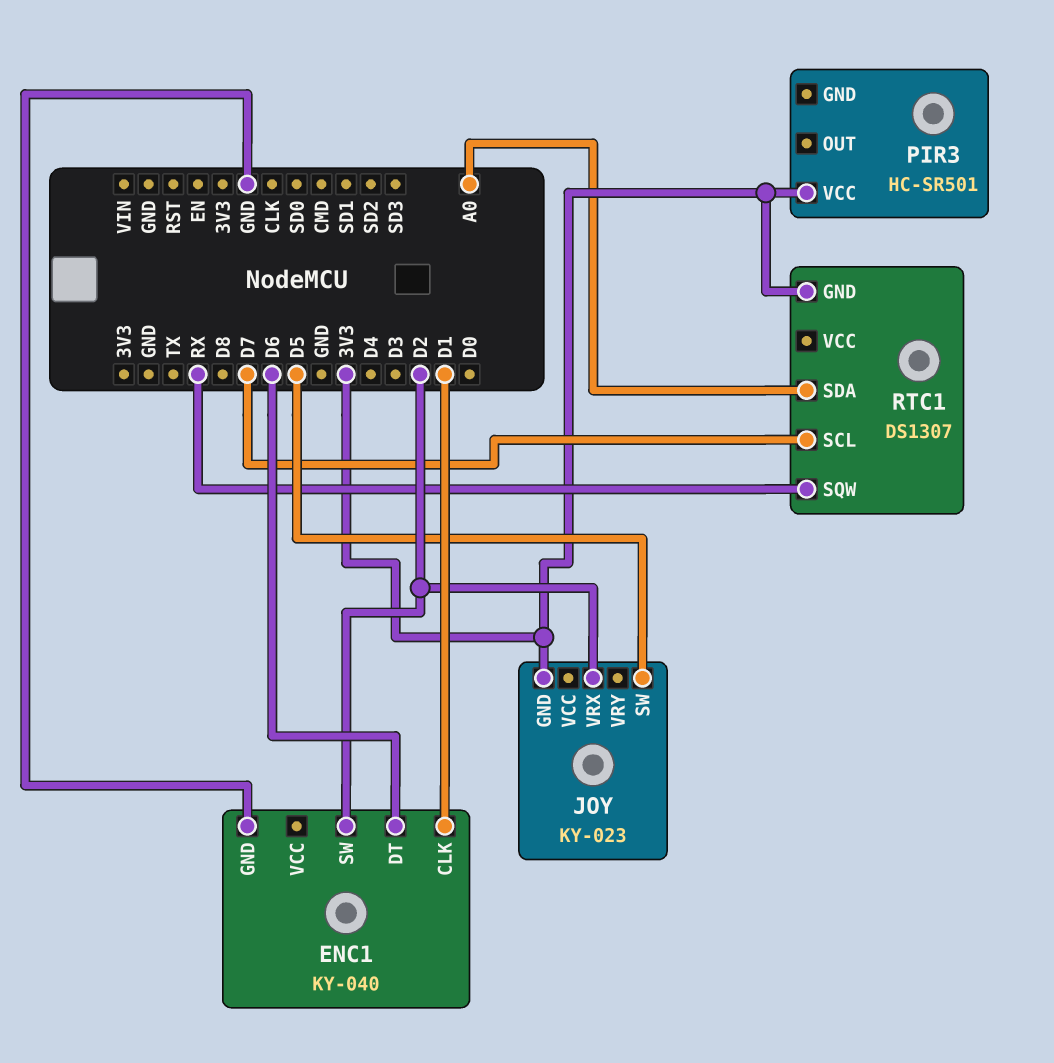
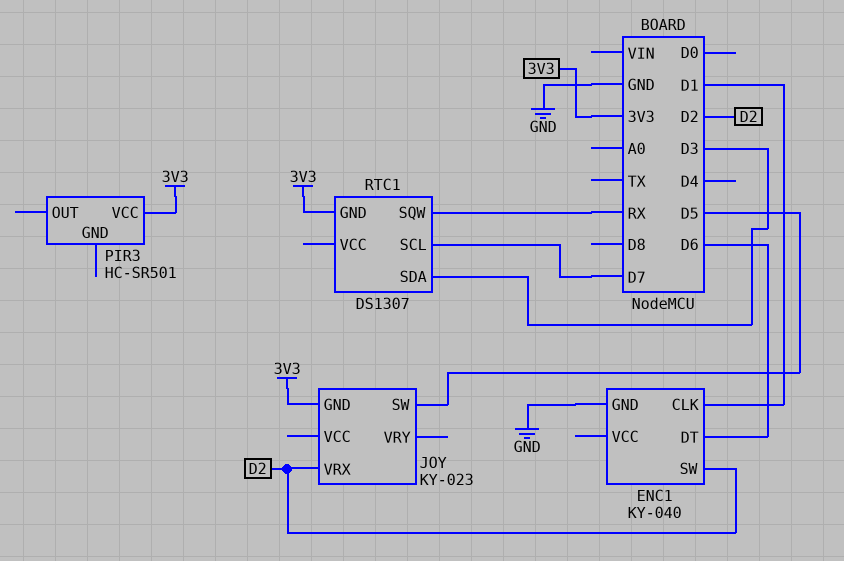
RTC1 pin SDA: A0 -> D3

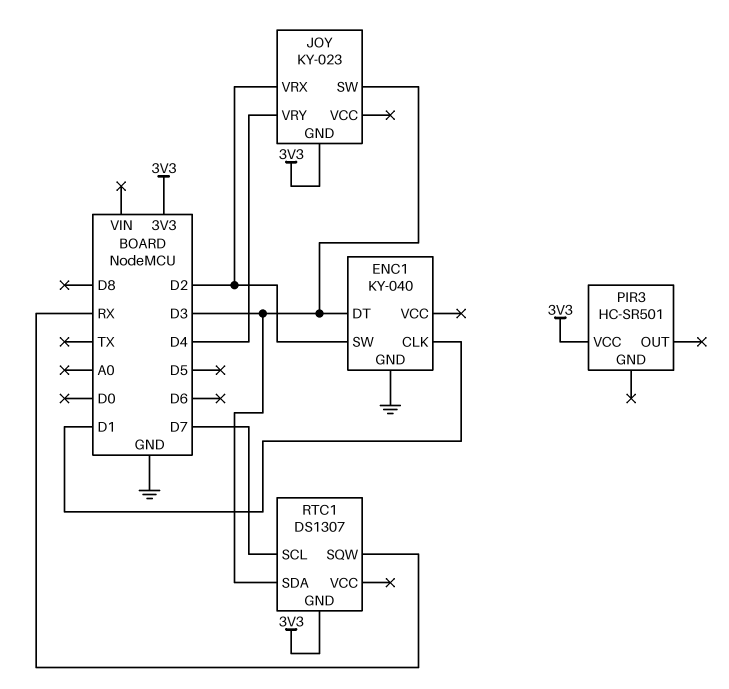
ENC1 pin DT: D6 -> D3
JOY pin SW: D5 -> D3
JOY pin VRY: none -> D4

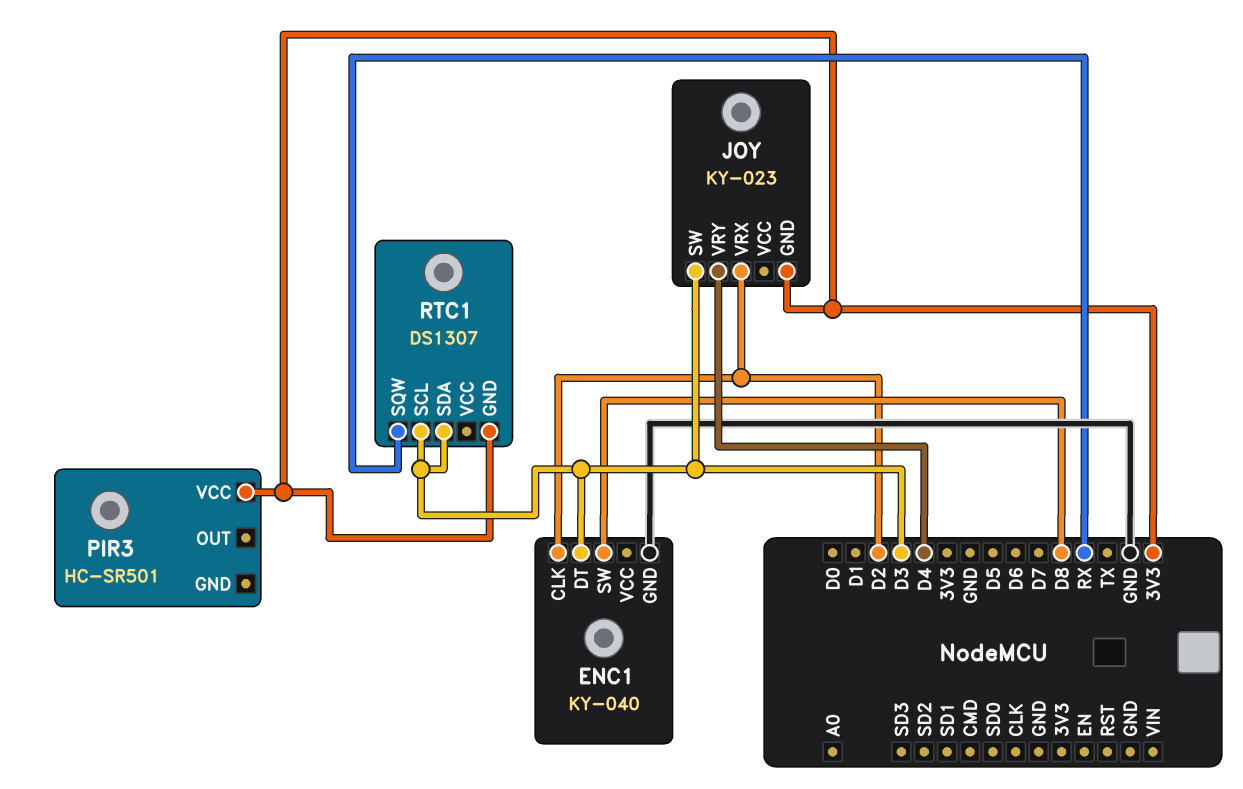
ENC1 pin CLK: D1 -> D2
ENC1 pin SW: D2 -> D8
RTC1 pin SCL: D7 -> D3

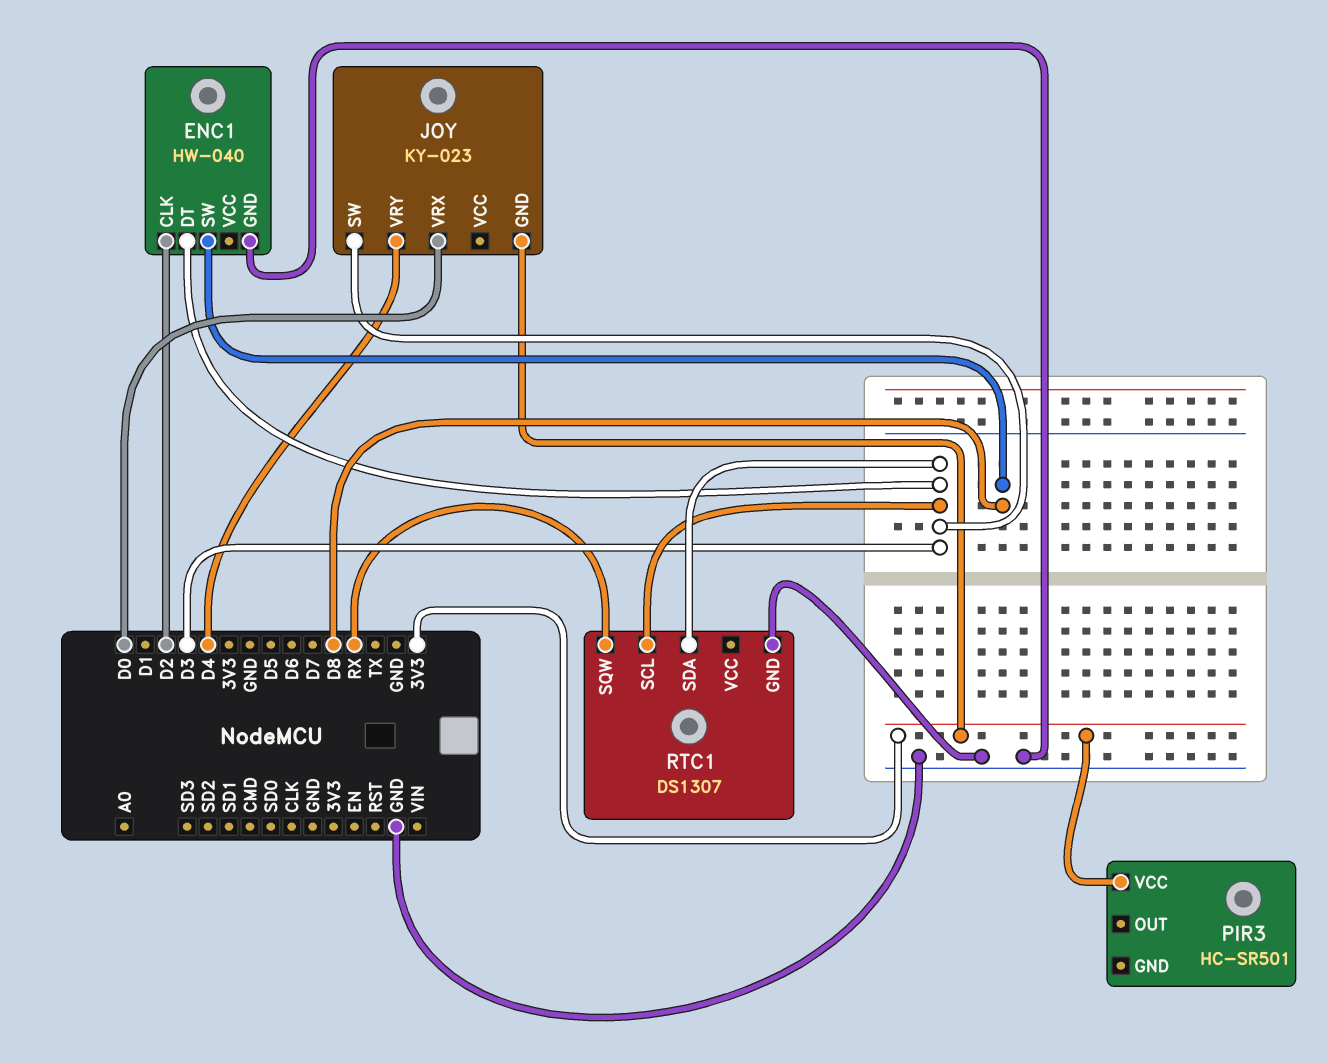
ENC1: KY-040 -> HW-040
JOY pin VRX: D2 -> D0
RTC1 pin GND: 3V3 -> GND

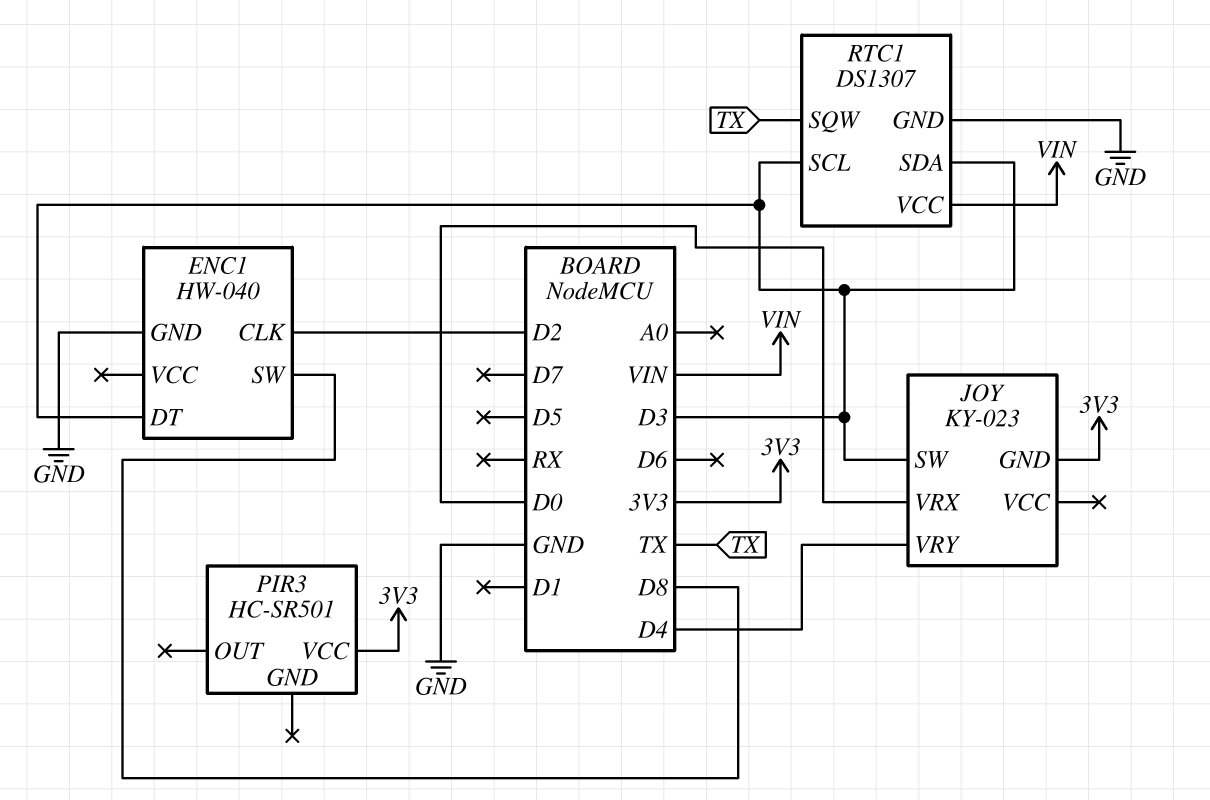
RTC1 pin SQW: RX -> TX
RTC1 pin VCC: none -> VIN

